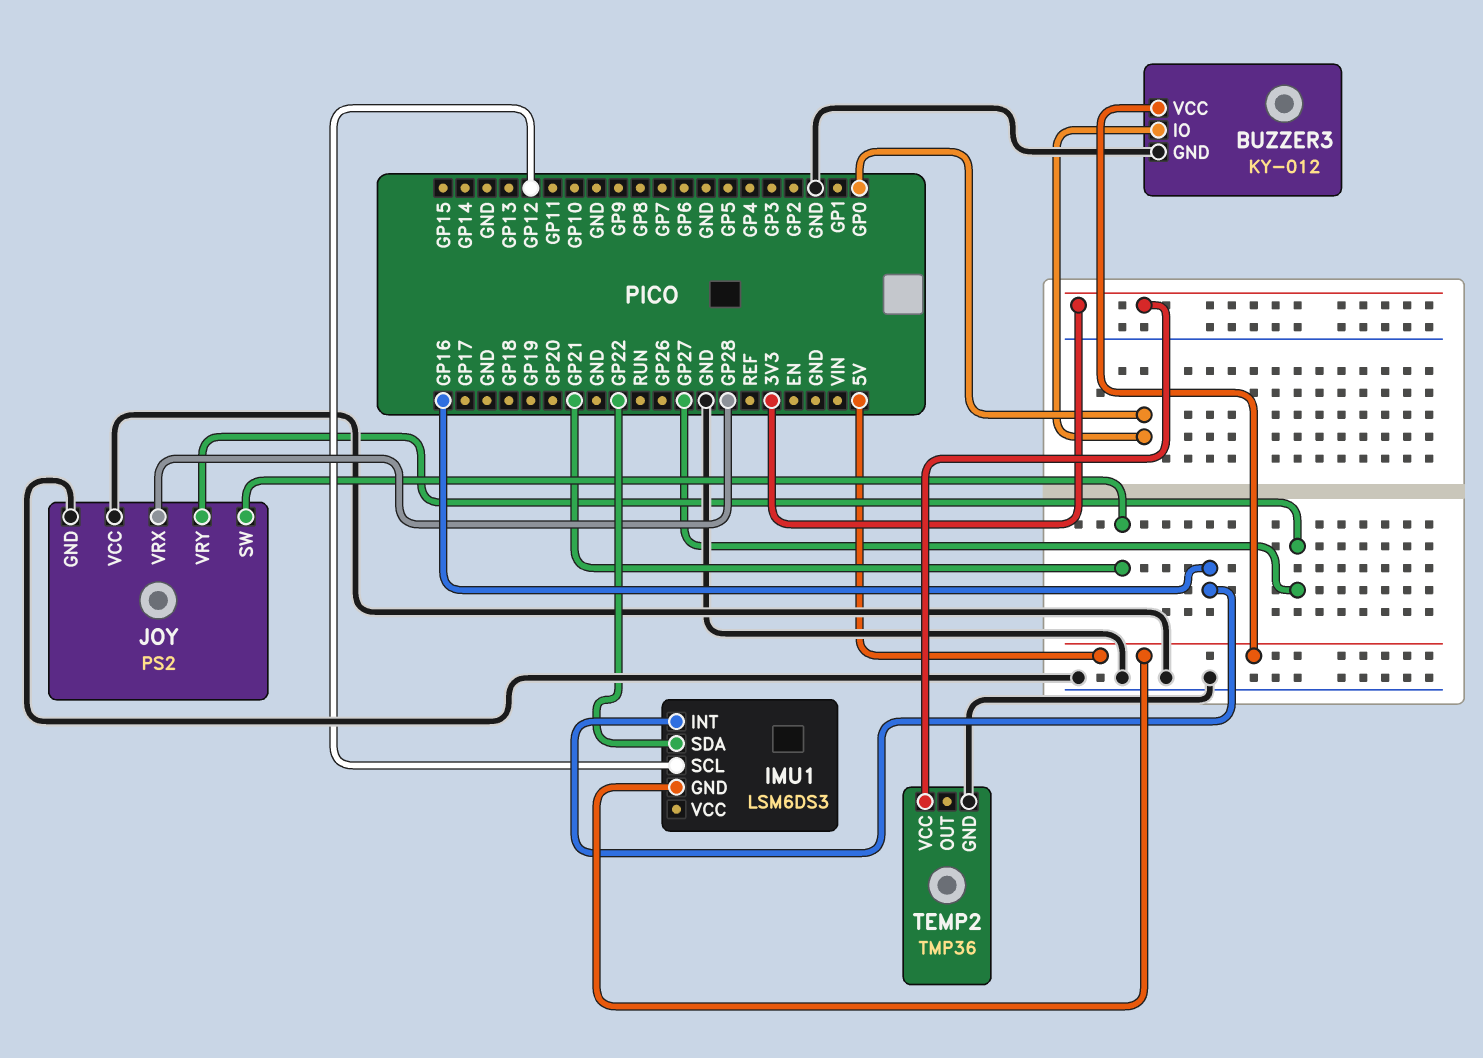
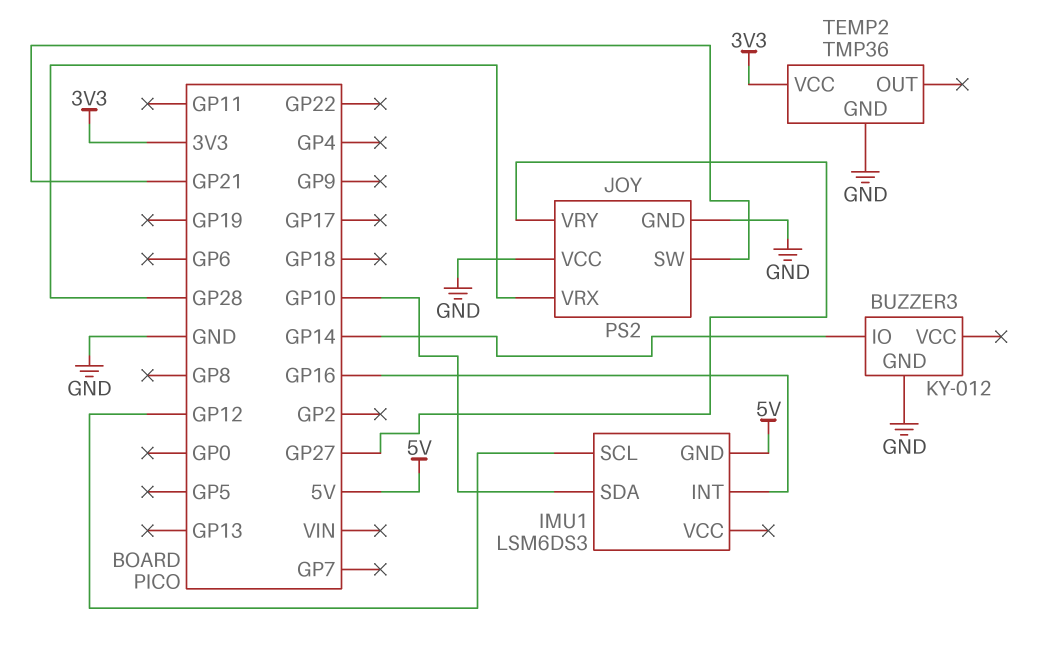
BUZZER3 pin IO: GP0 -> GP14
BUZZER3 pin VCC: 5V -> none
IMU1 pin SDA: GP22 -> GP10

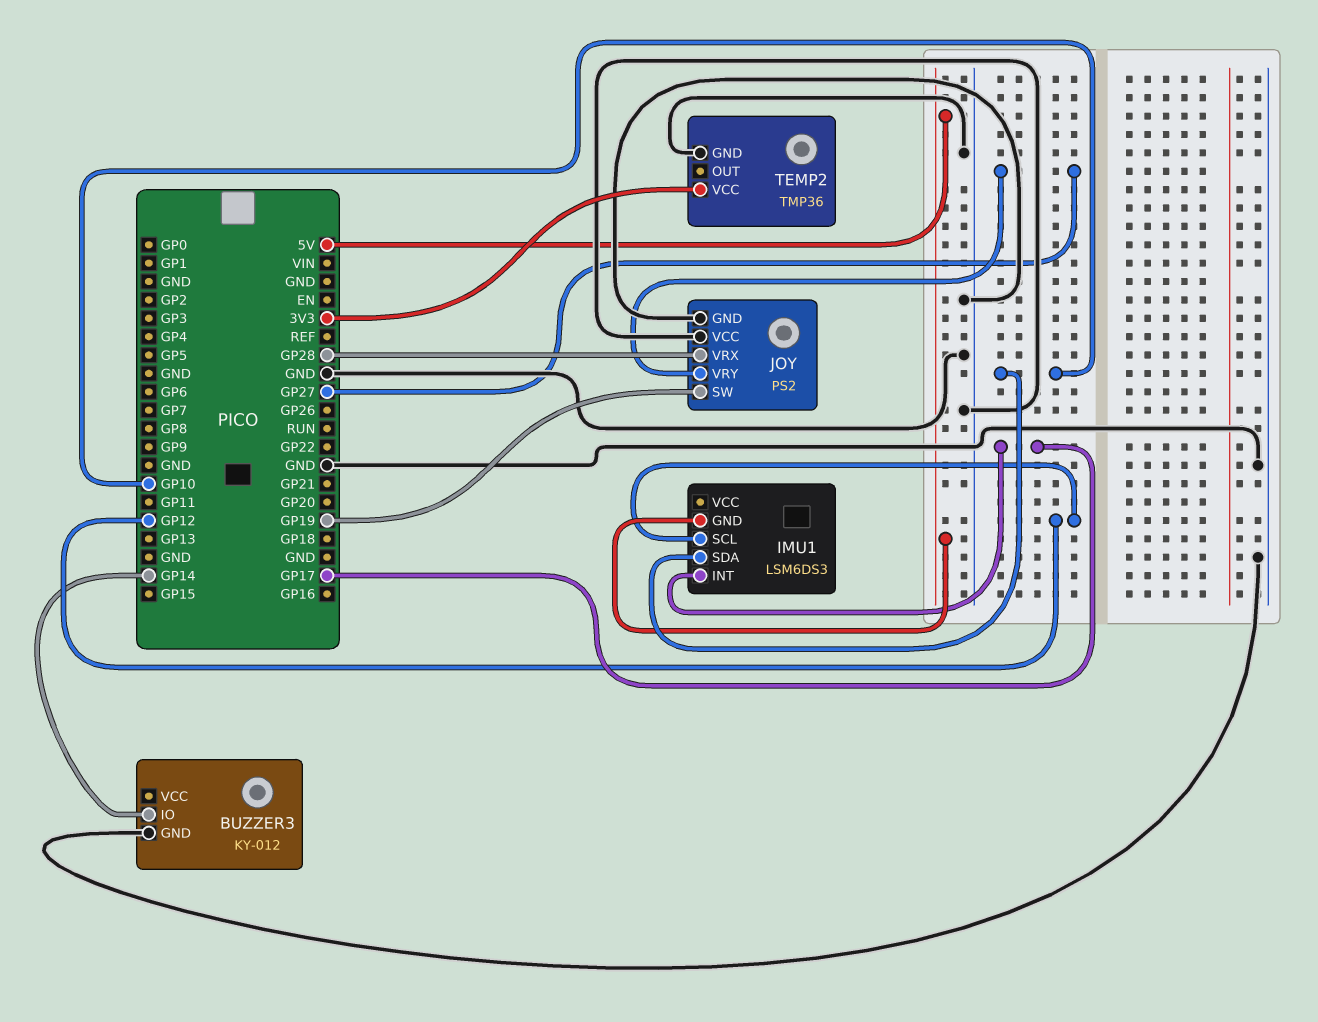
IMU1 pin INT: GP16 -> GP17
JOY pin SW: GP21 -> GP19

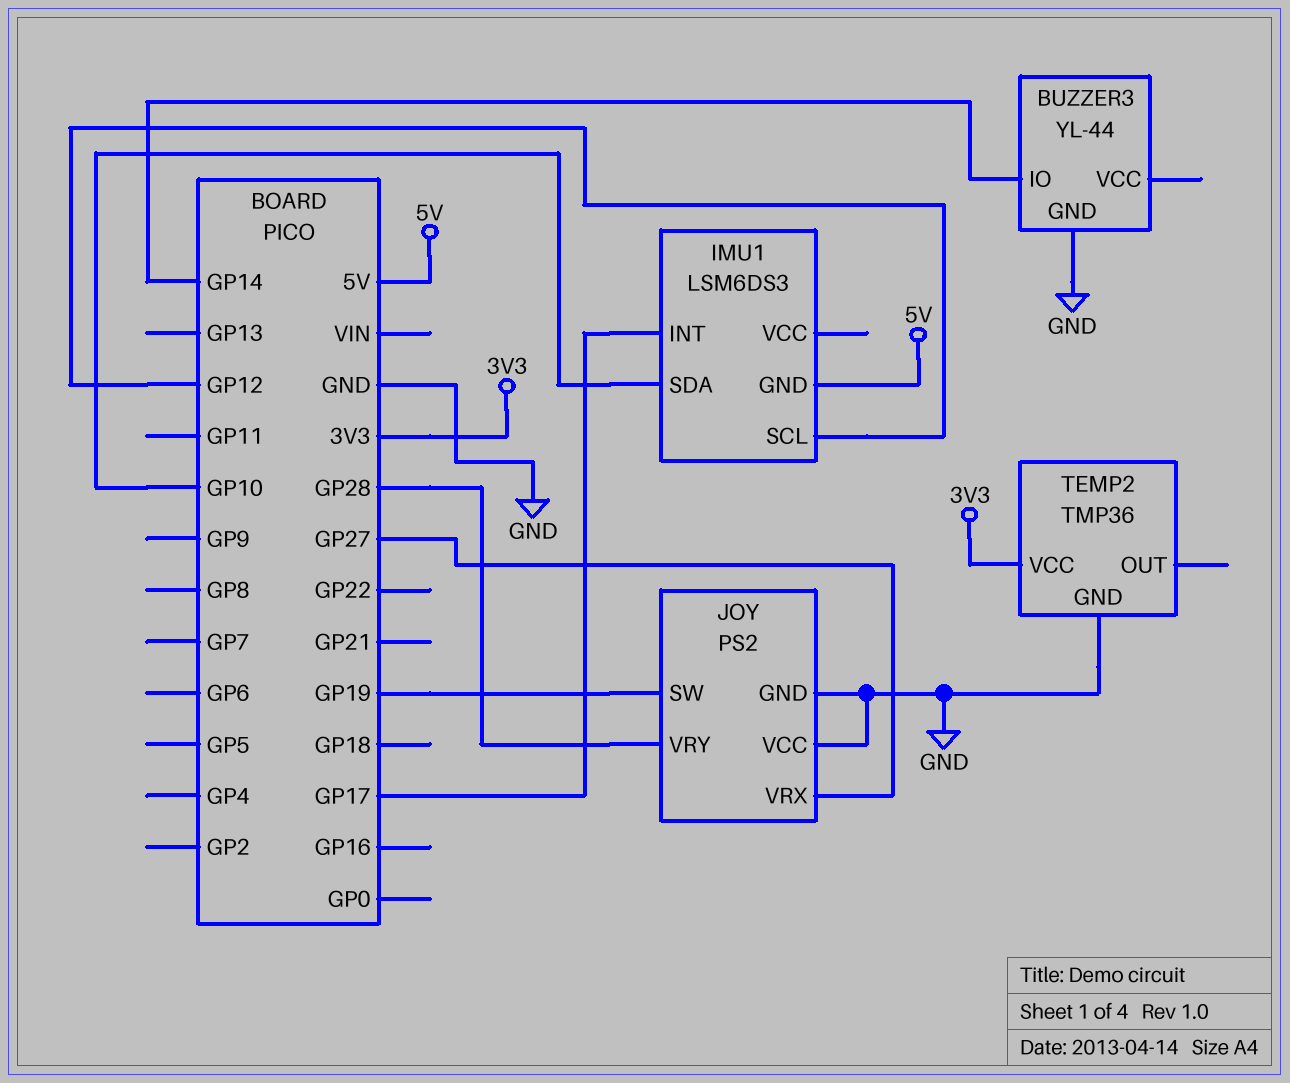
BUZZER3: KY-012 -> YL-44
JOY pin VRX: GP28 -> GP27
JOY pin VRY: GP27 -> GP28

